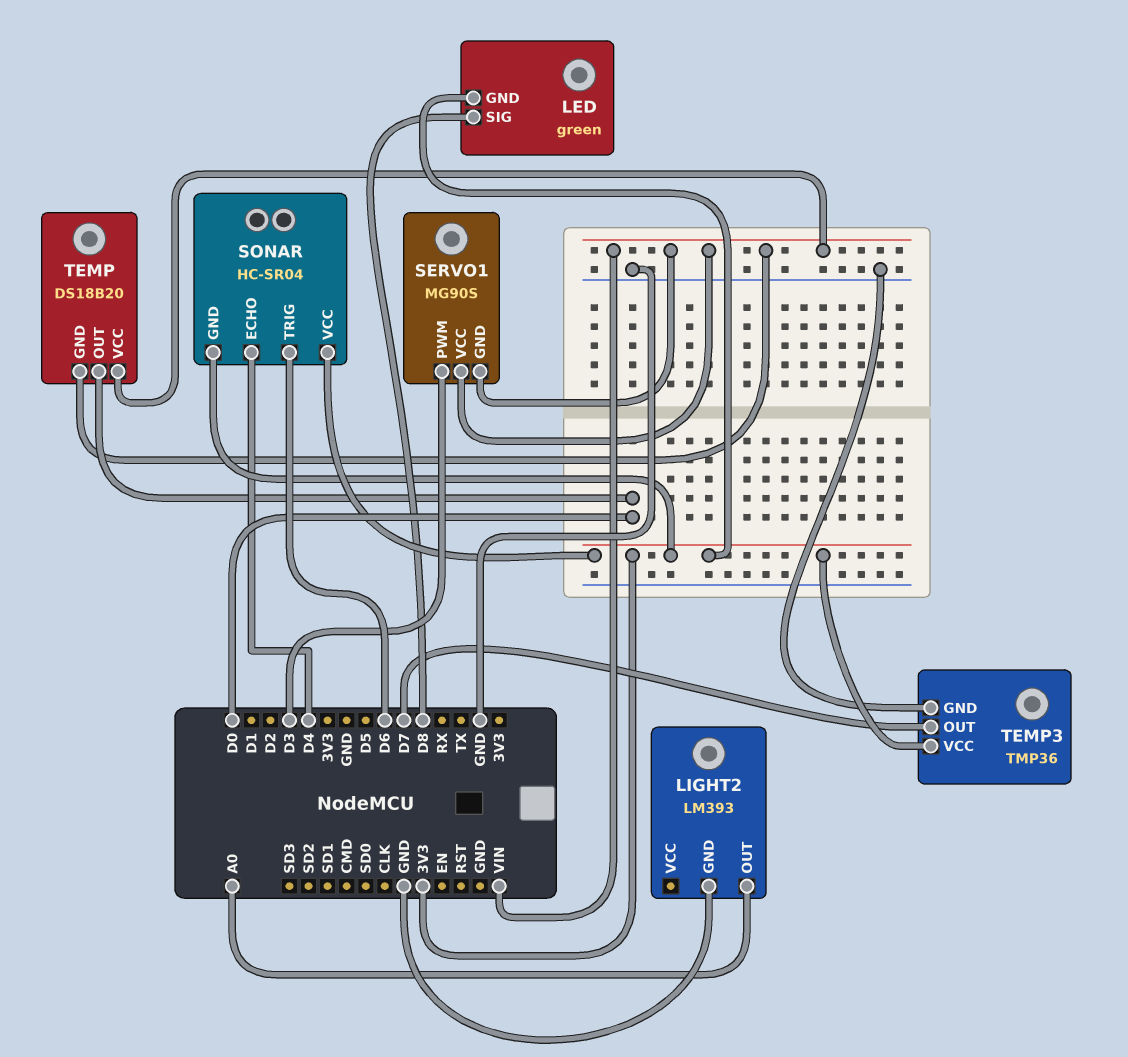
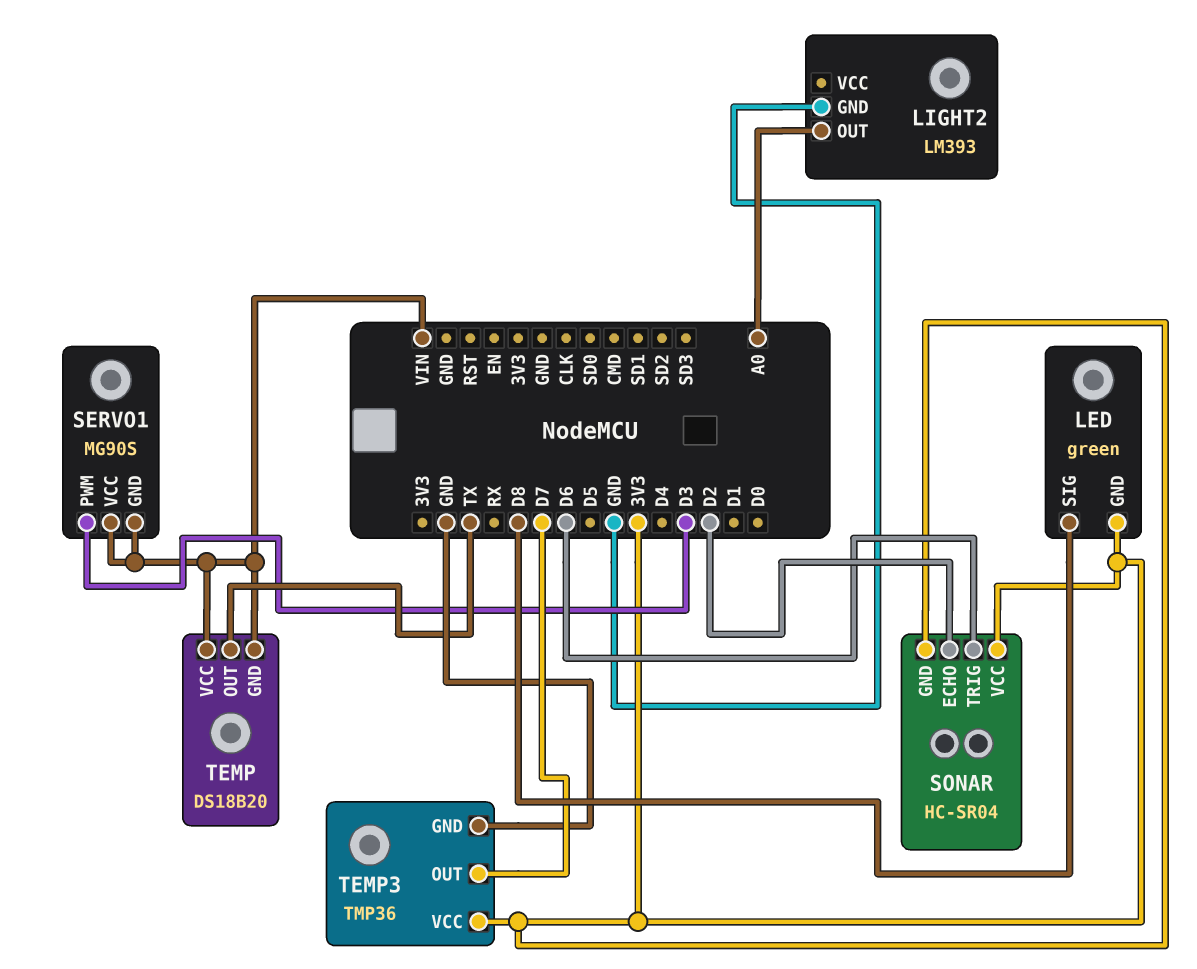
SONAR pin ECHO: D4 -> D2
TEMP pin OUT: D0 -> TX

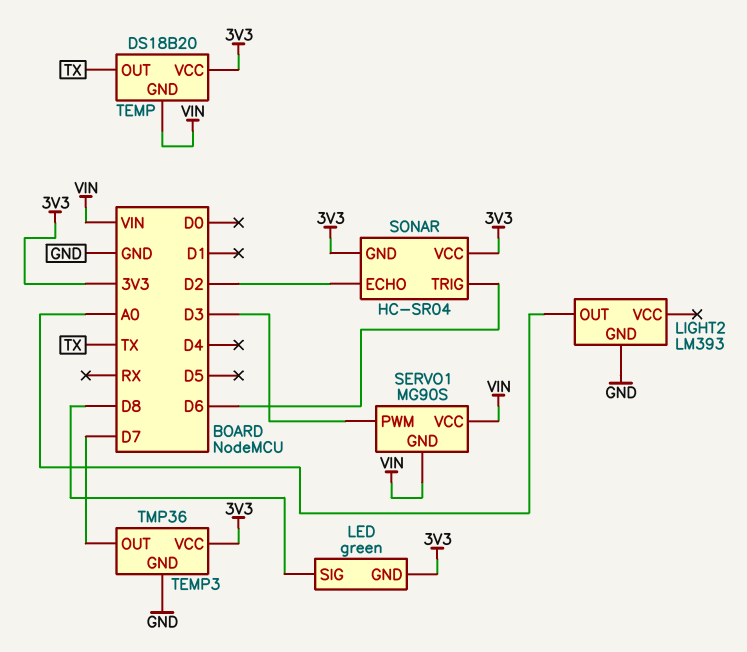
TEMP pin VCC: VIN -> 3V3

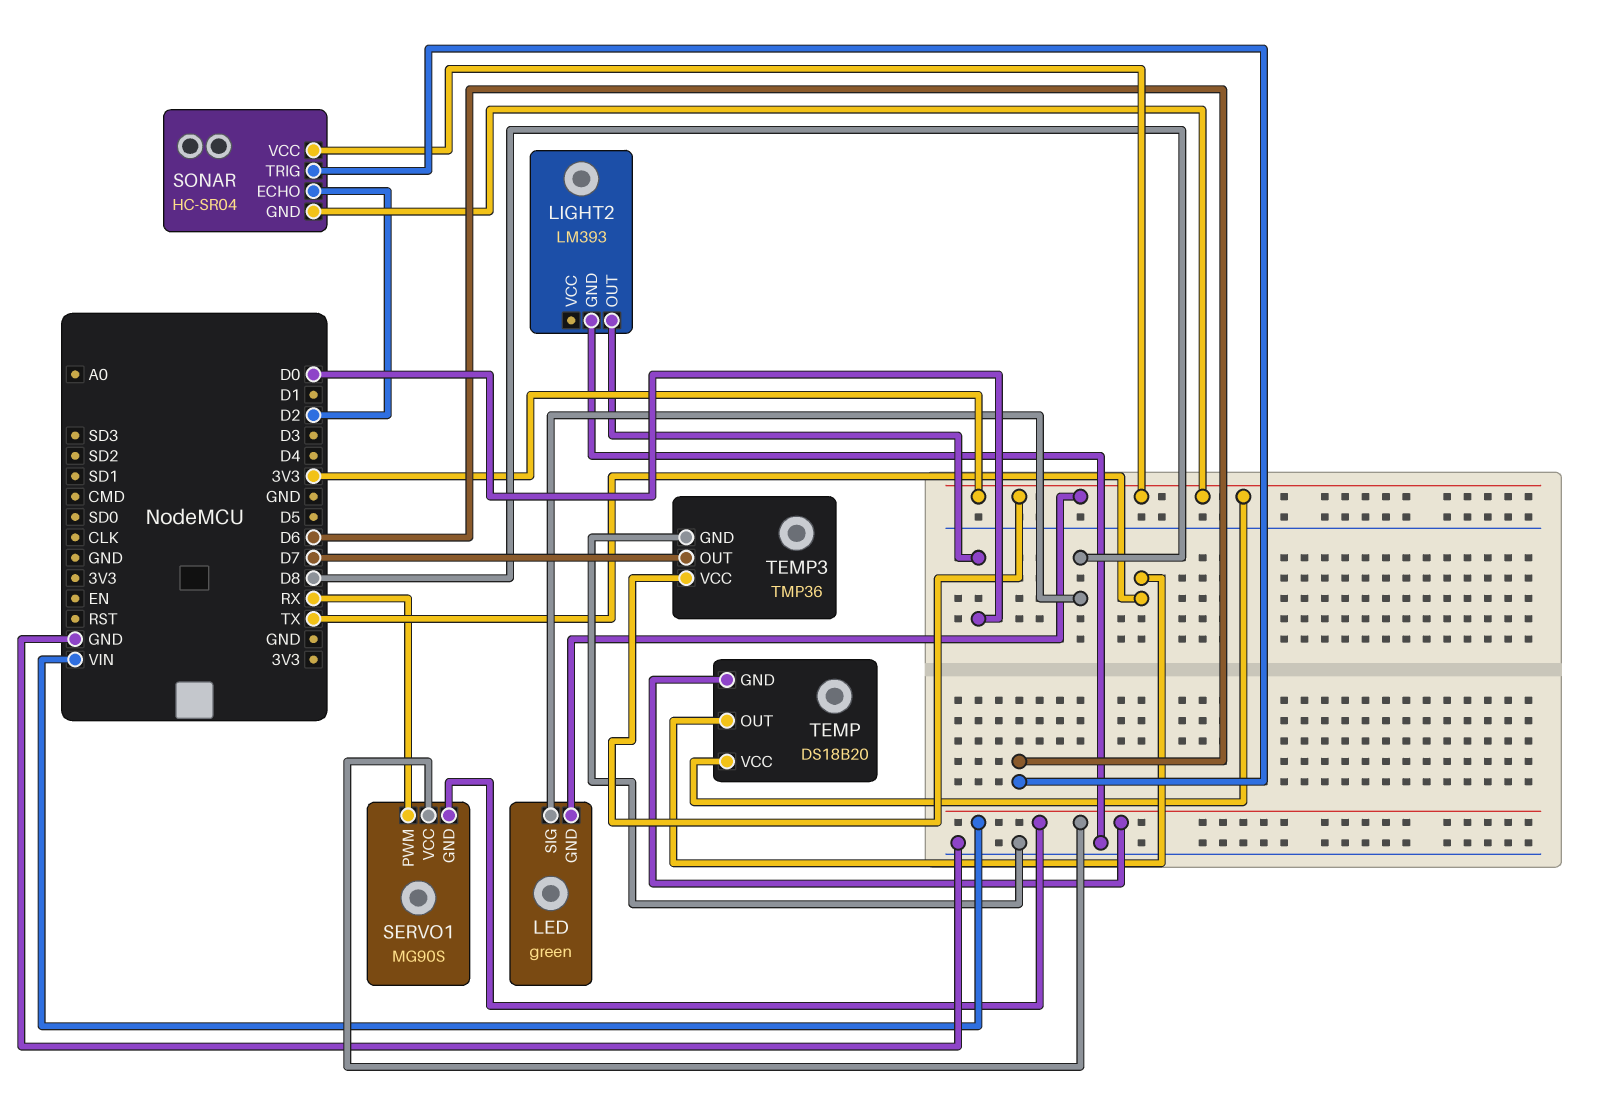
LIGHT2 pin OUT: A0 -> D0
SERVO1 pin PWM: D3 -> RX

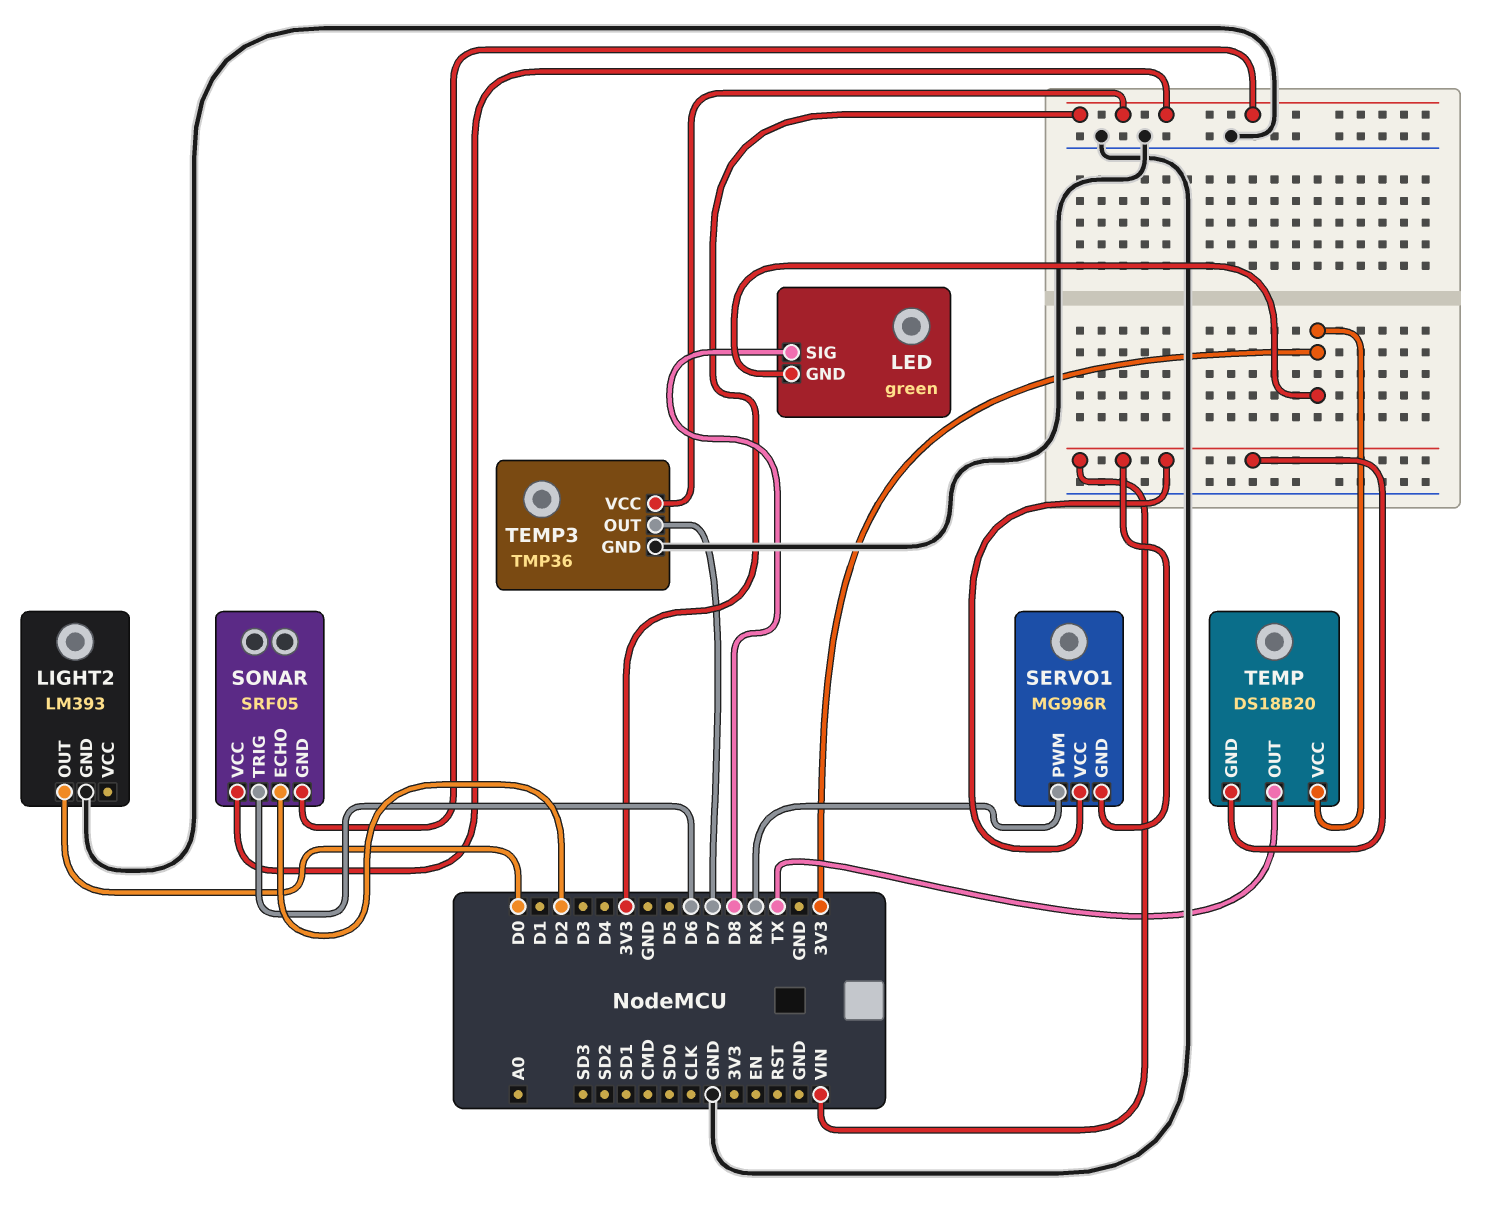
SERVO1: MG90S -> MG996R
SONAR: HC-SR04 -> SRF05

